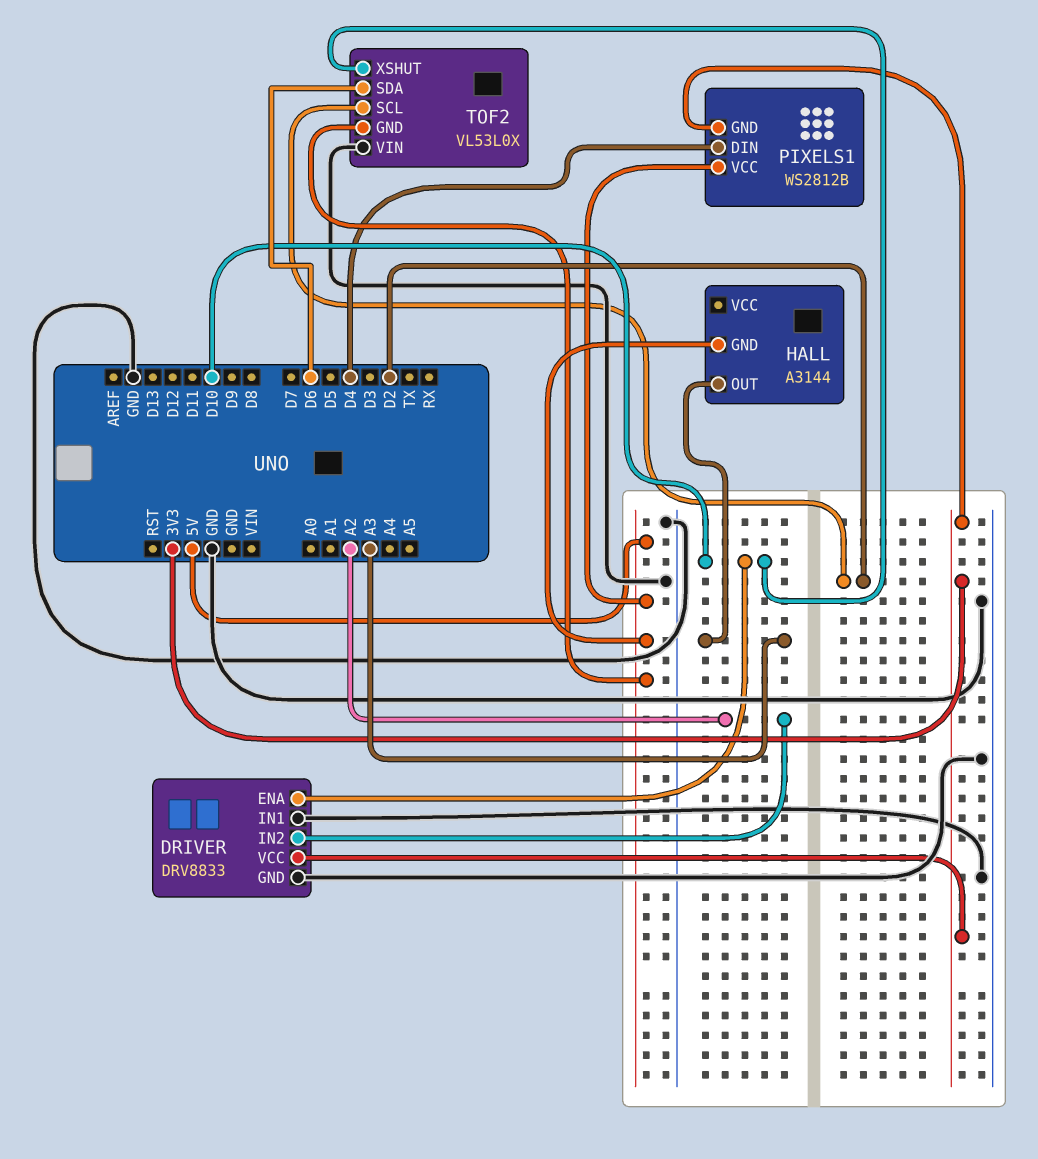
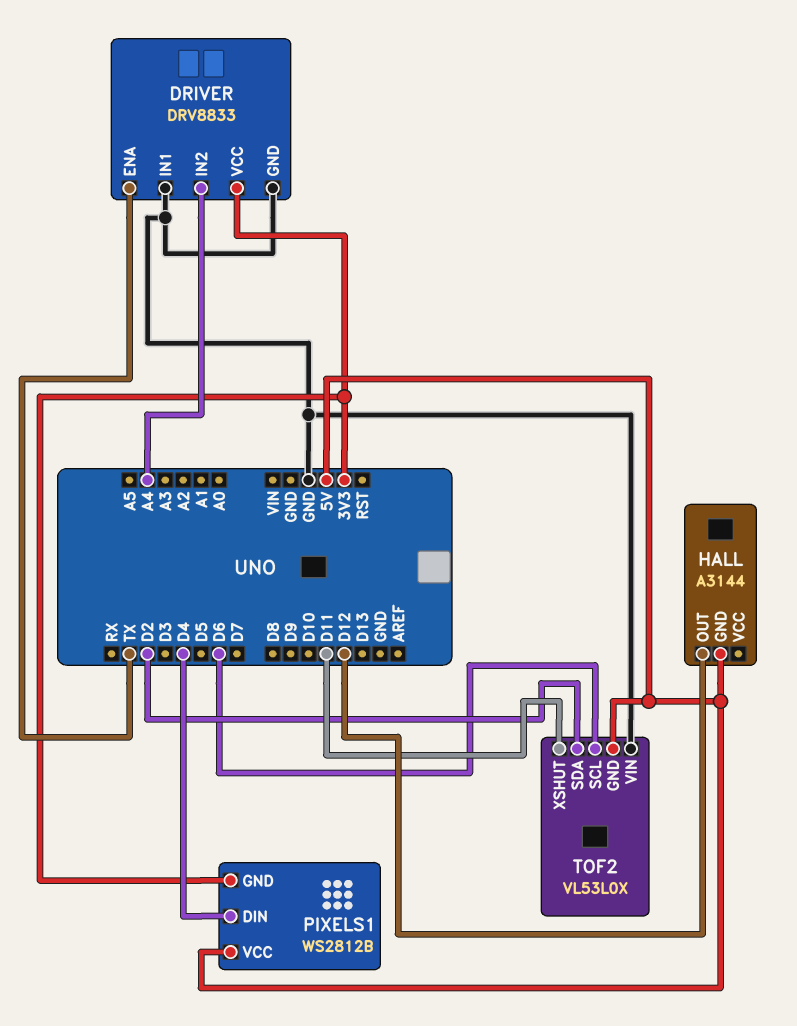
DRIVER pin ENA: D10 -> TX
DRIVER pin IN2: A2 -> A4
HALL pin OUT: A3 -> D12
TOF2 pin SCL: D2 -> D6
TOF2 pin SDA: D6 -> D2
TOF2 pin XSHUT: D10 -> D11

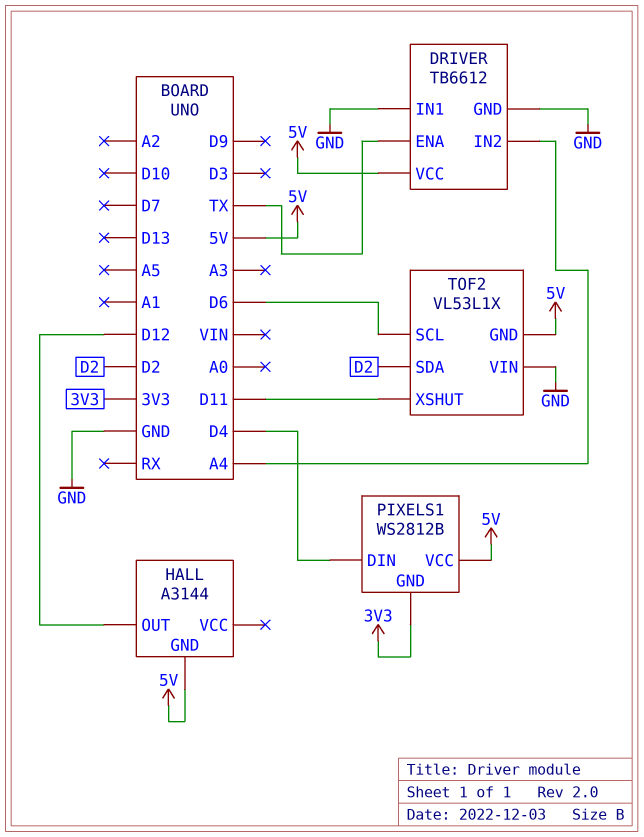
DRIVER: DRV8833 -> TB6612
DRIVER pin VCC: 3V3 -> 5V
TOF2: VL53L0X -> VL53L1X

